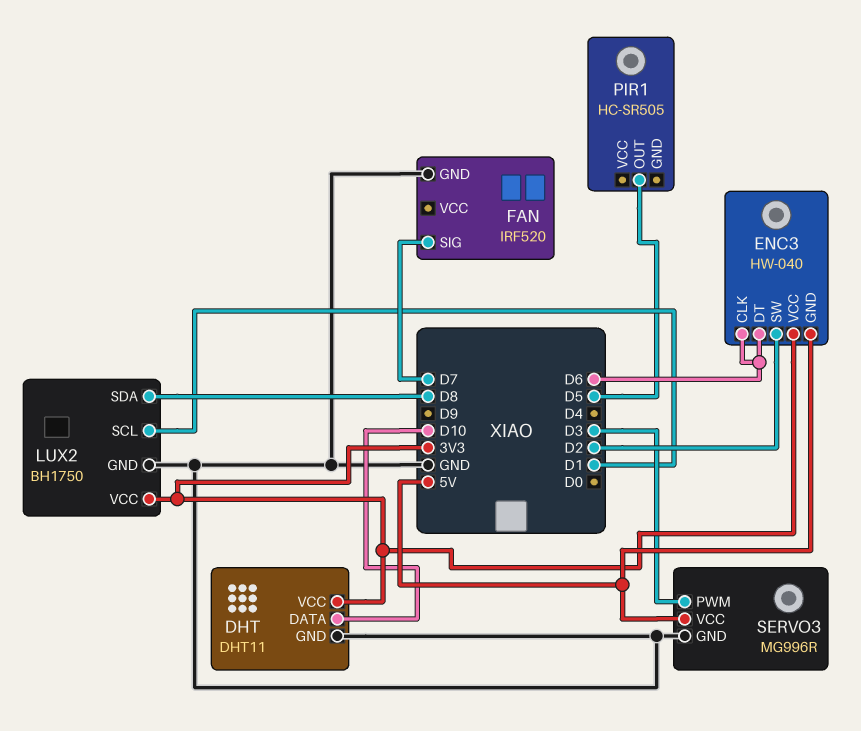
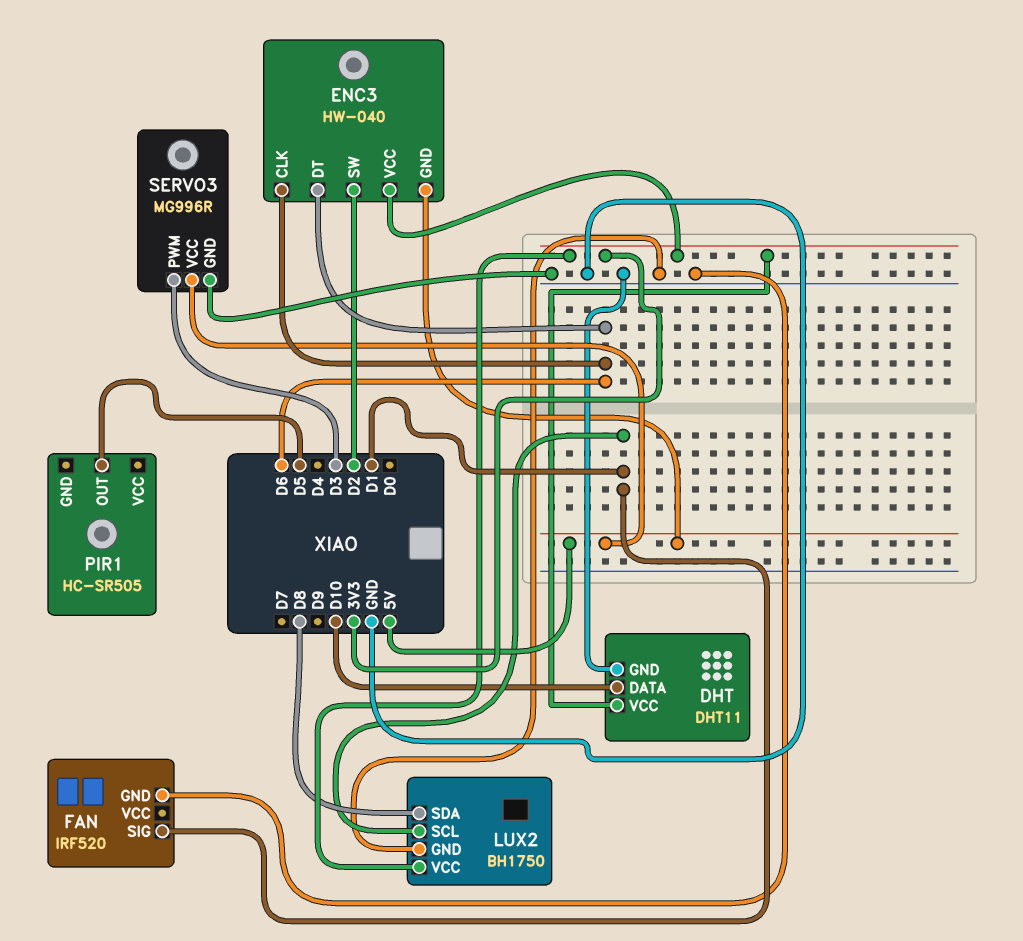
FAN pin SIG: D7 -> D1

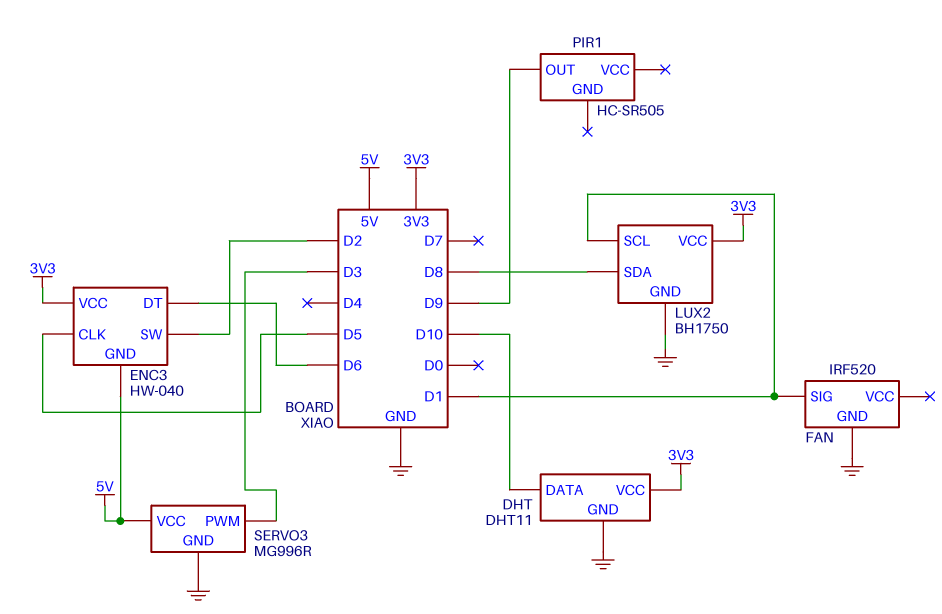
ENC3 pin CLK: D6 -> D5
PIR1 pin OUT: D5 -> D9

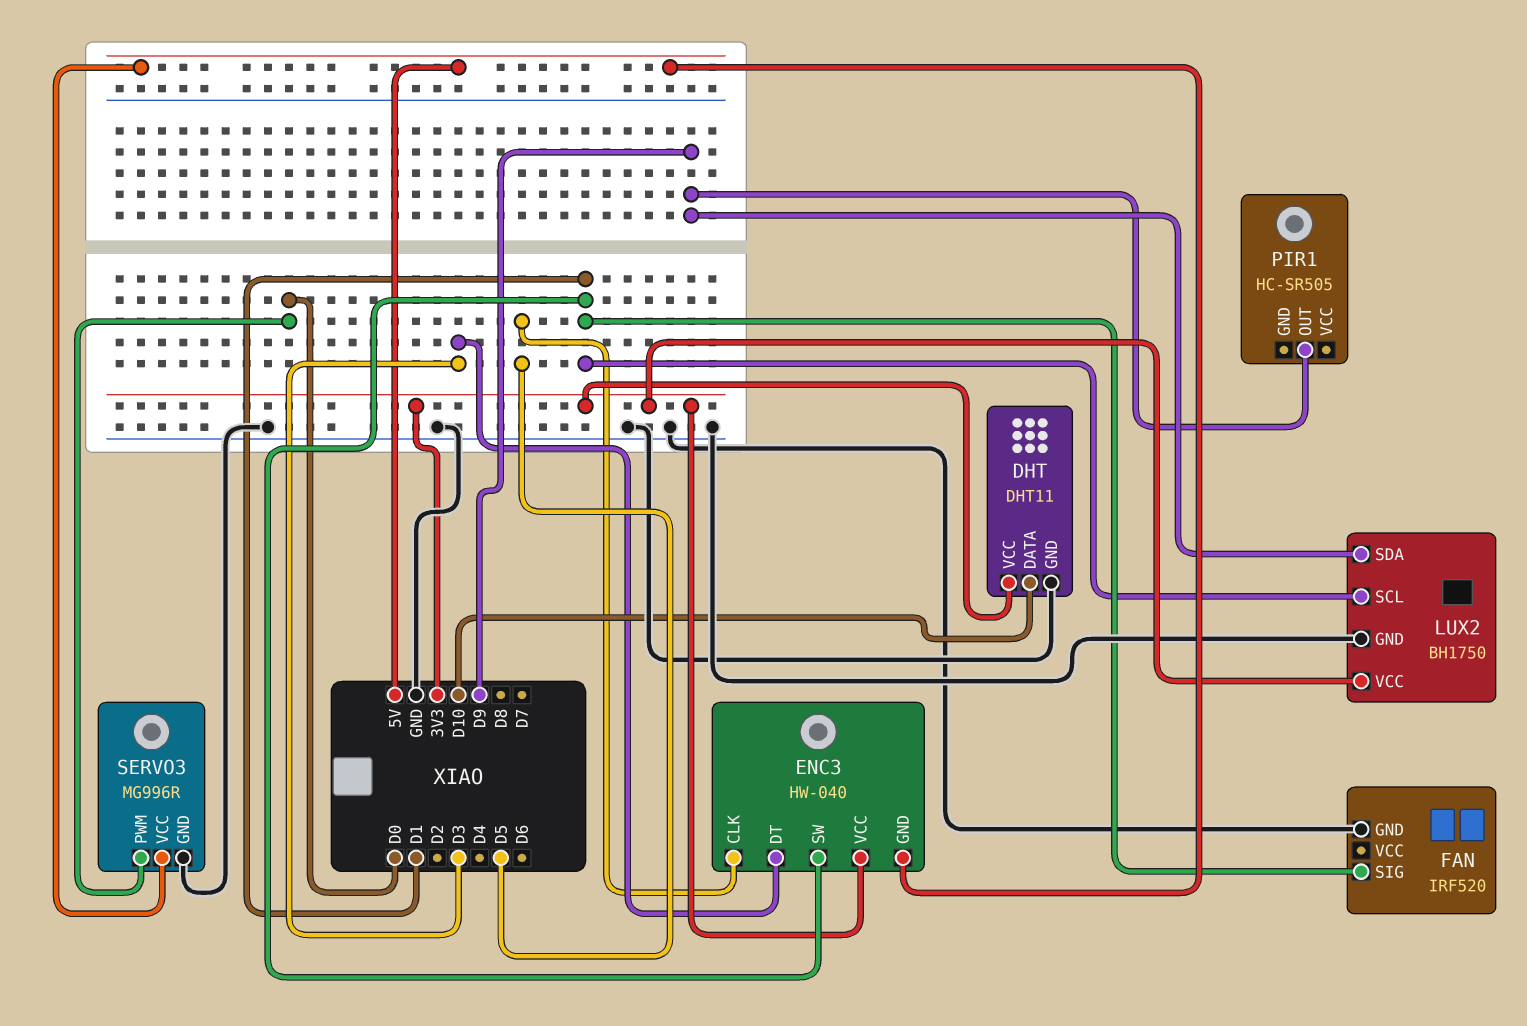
ENC3 pin DT: D6 -> D3
ENC3 pin SW: D2 -> D1
LUX2 pin SDA: D8 -> D9
SERVO3 pin PWM: D3 -> D0

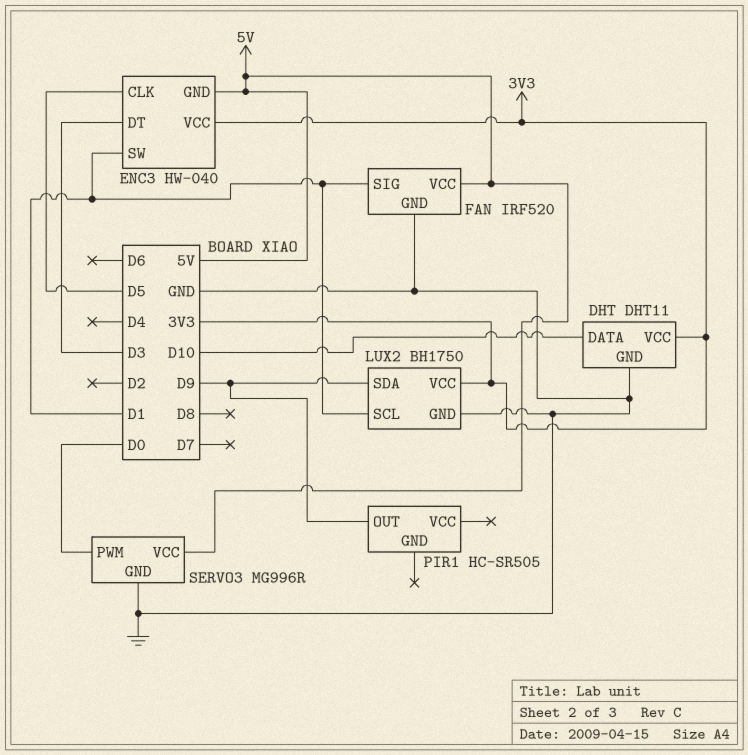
FAN pin VCC: none -> 5V

